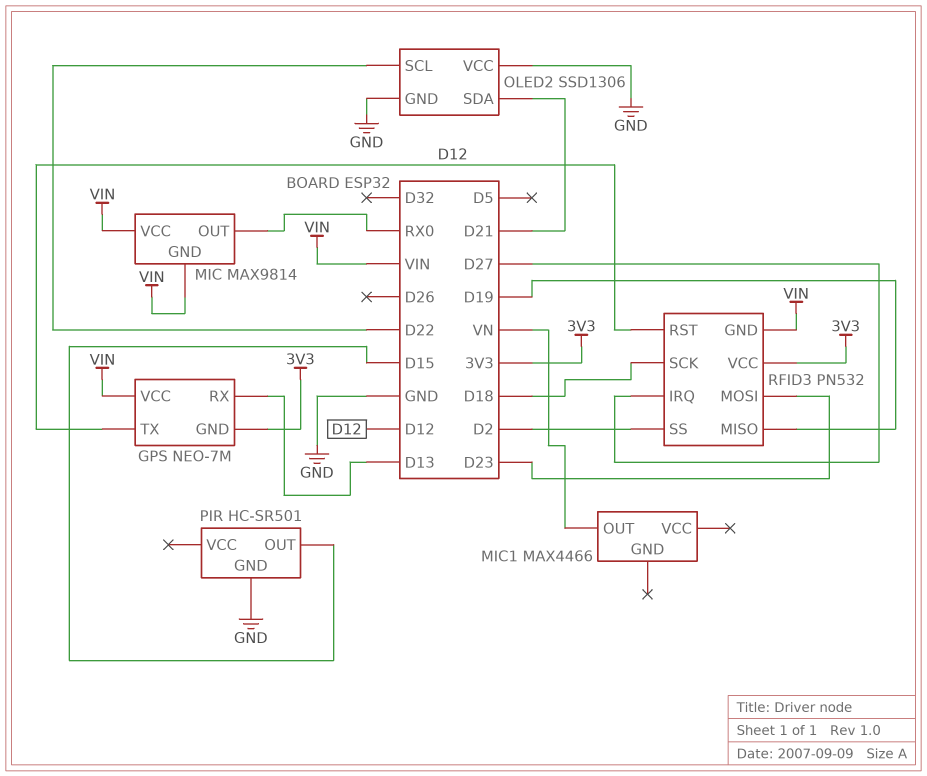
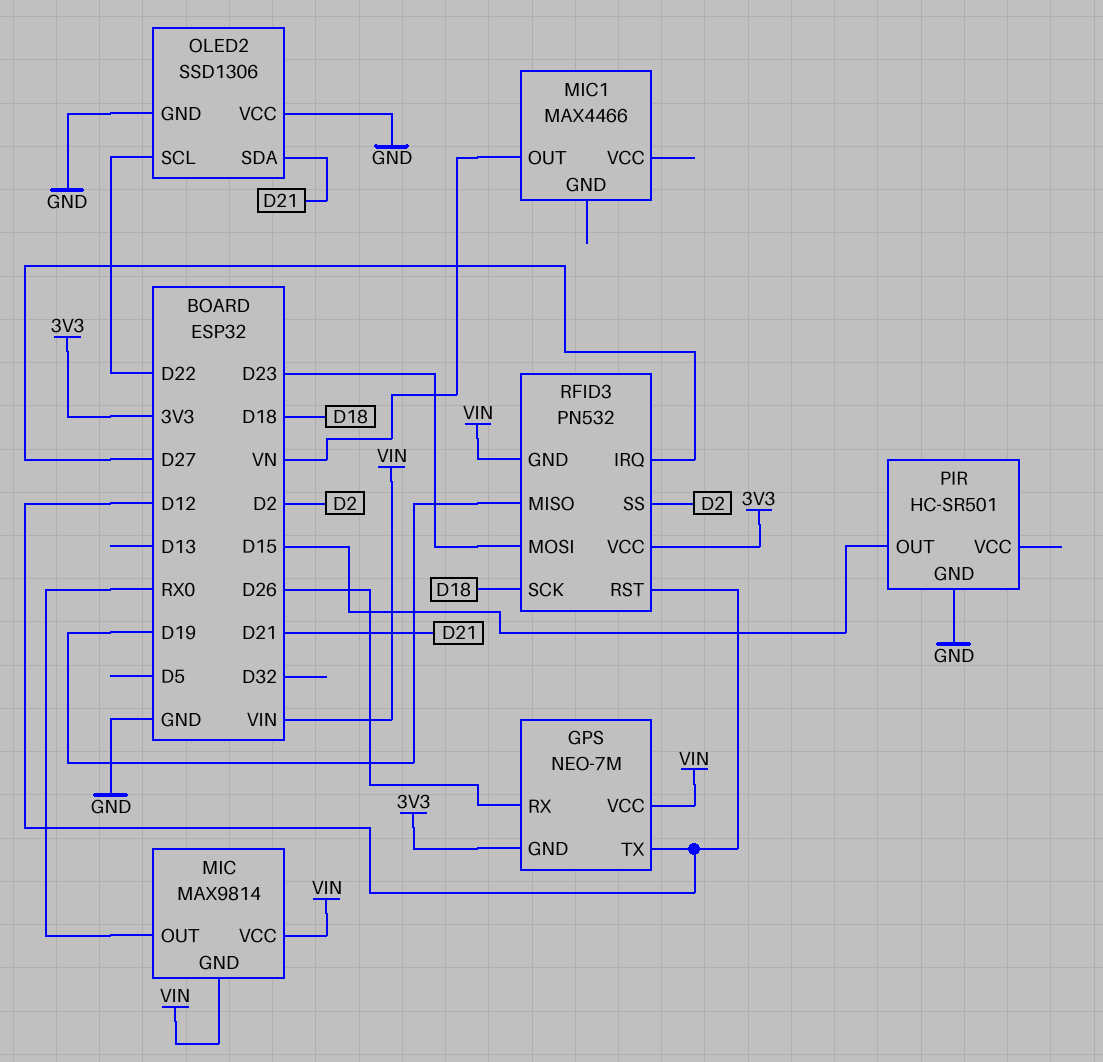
GPS pin RX: D13 -> D26

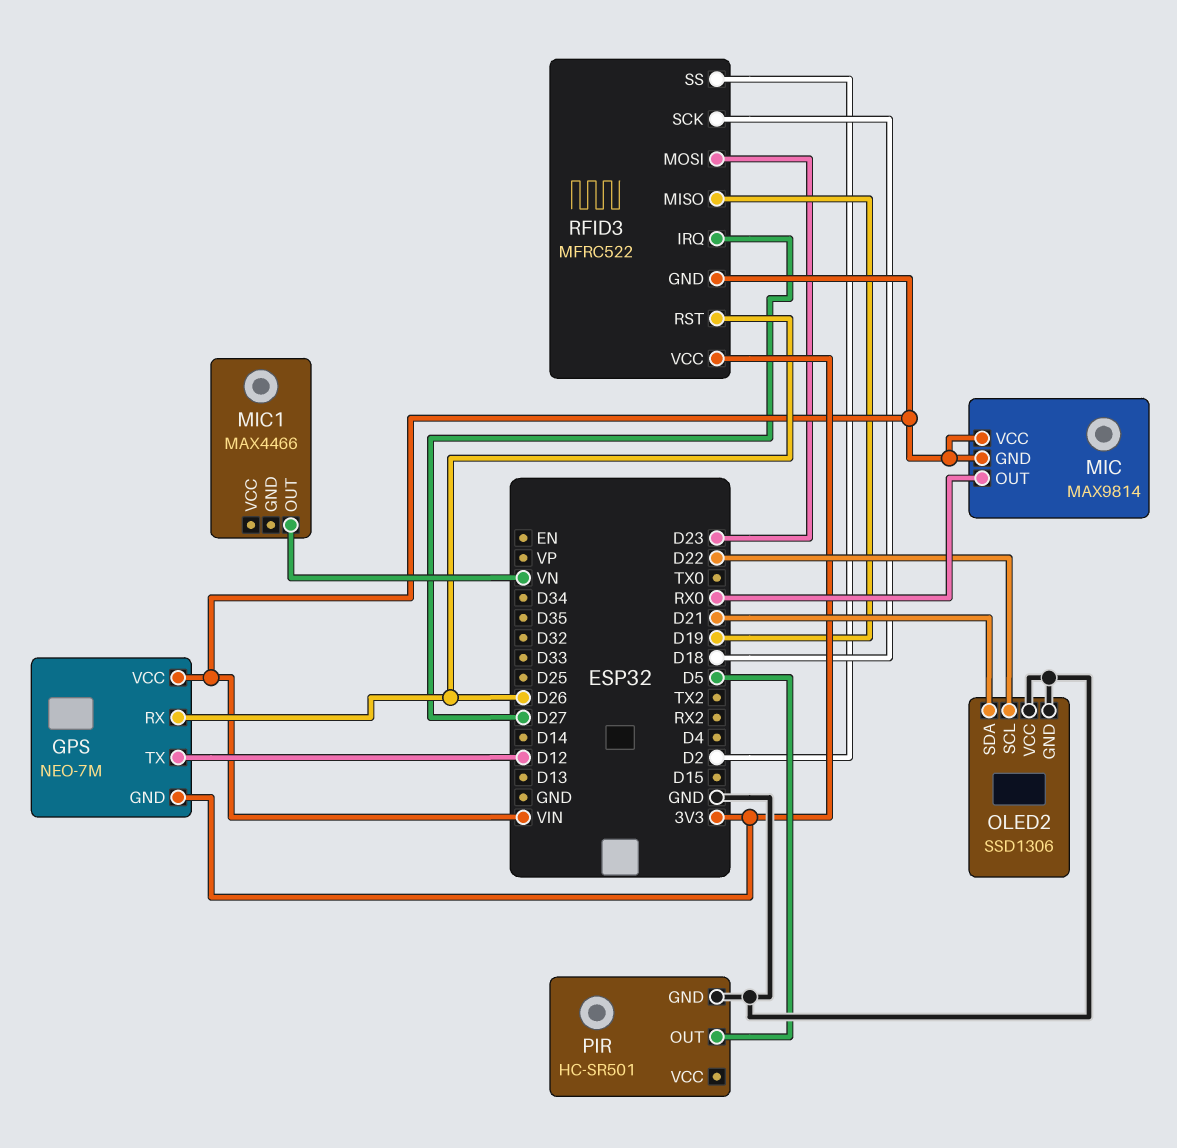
PIR pin OUT: D15 -> D5
RFID3: PN532 -> MFRC522
RFID3 pin RST: D12 -> D26

